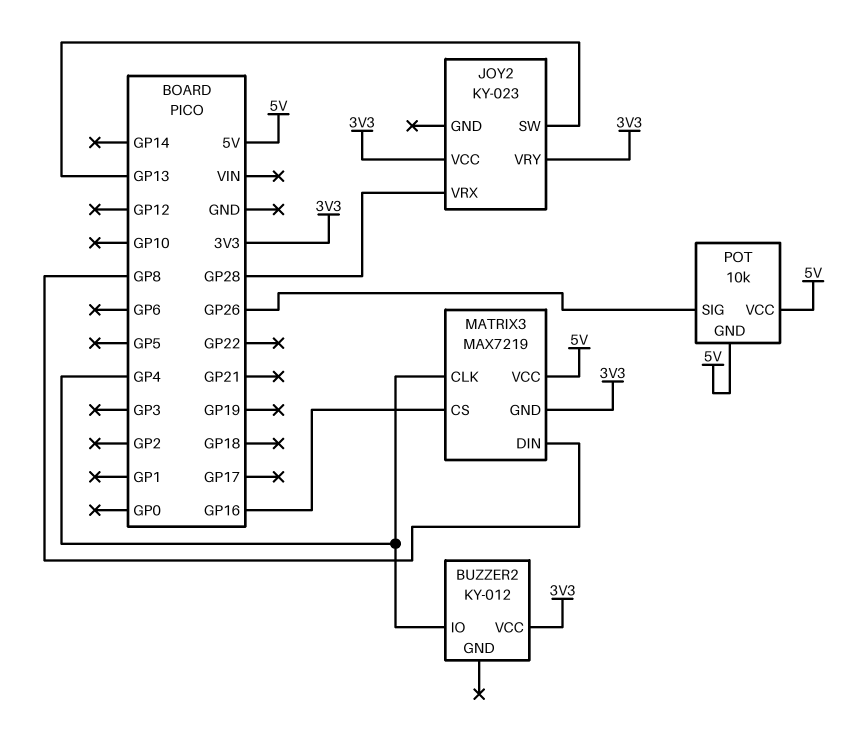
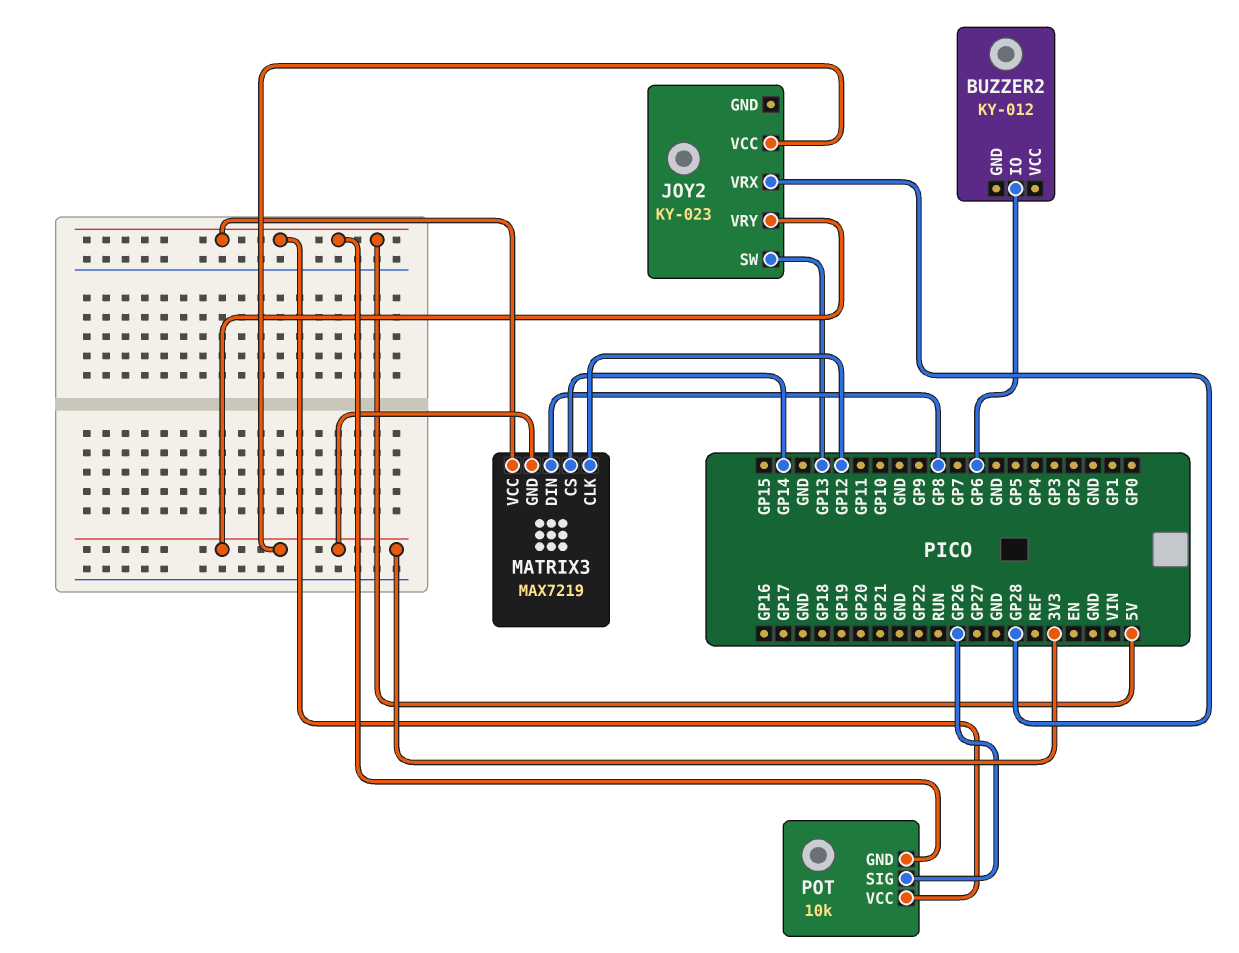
BUZZER2 pin IO: GP4 -> GP6
BUZZER2 pin VCC: 3V3 -> none
MATRIX3 pin CLK: GP4 -> GP12
MATRIX3 pin CS: GP16 -> GP14

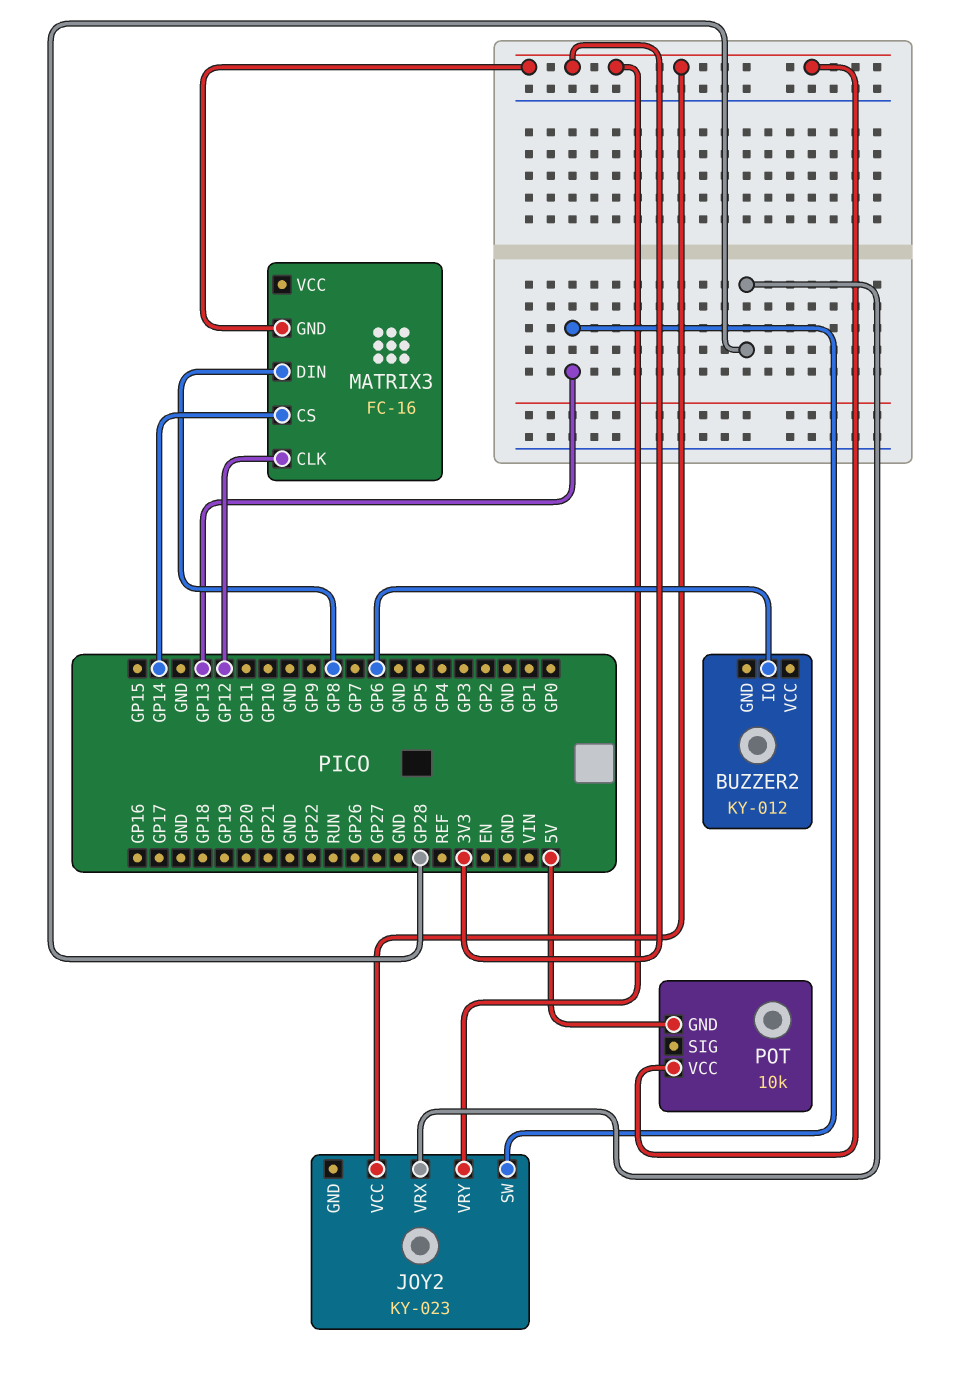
MATRIX3: MAX7219 -> FC-16
MATRIX3 pin VCC: 5V -> none
POT pin SIG: GP26 -> none
POT pin VCC: 5V -> 3V3

